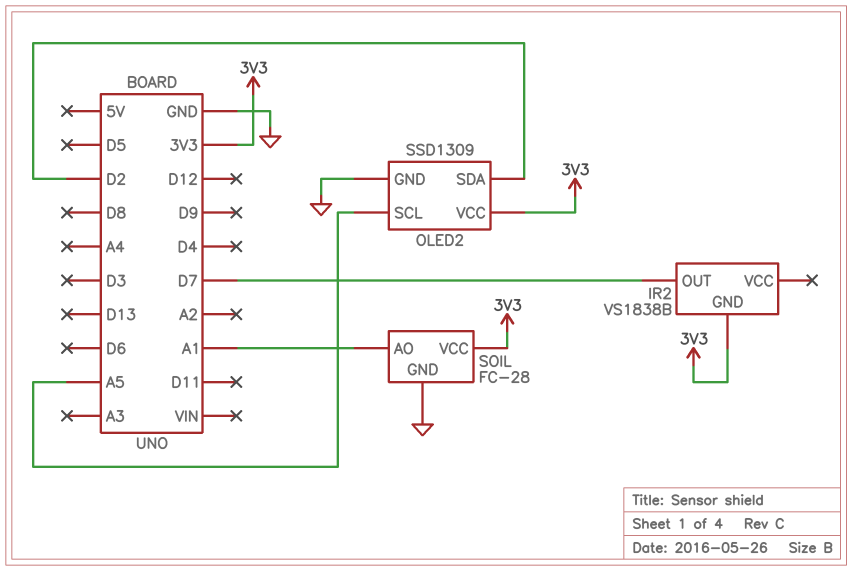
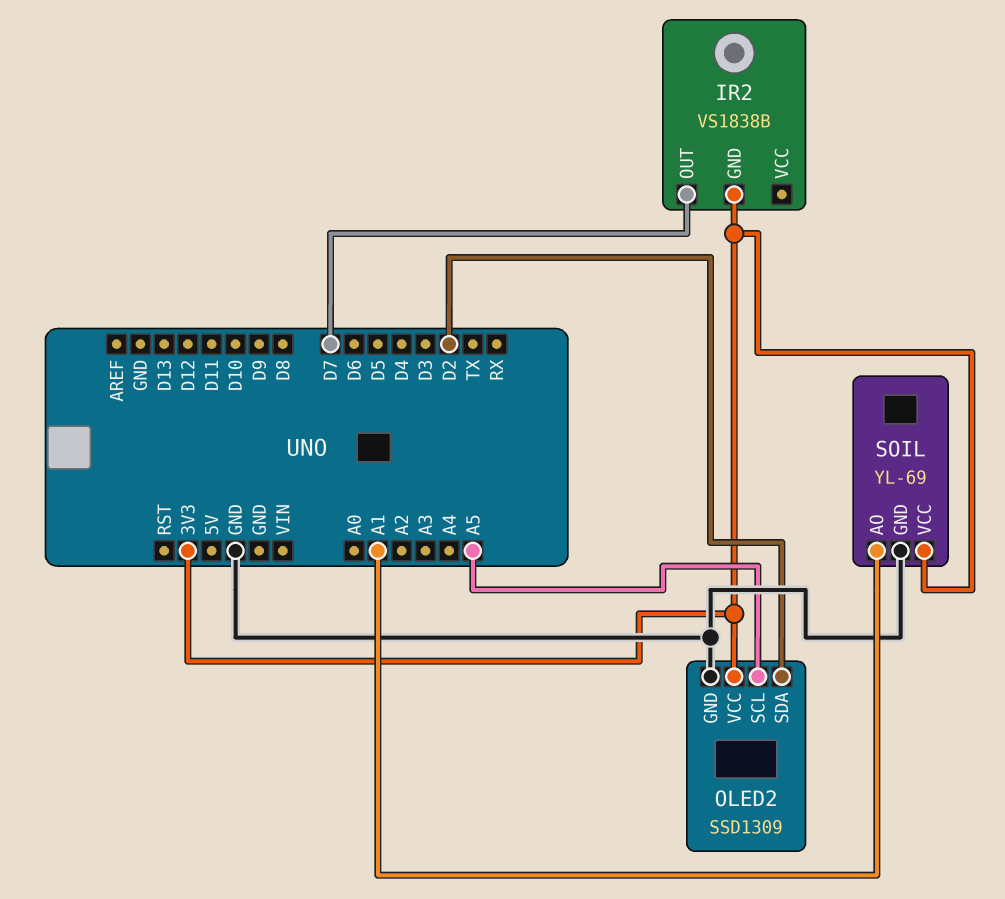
SOIL: FC-28 -> YL-69

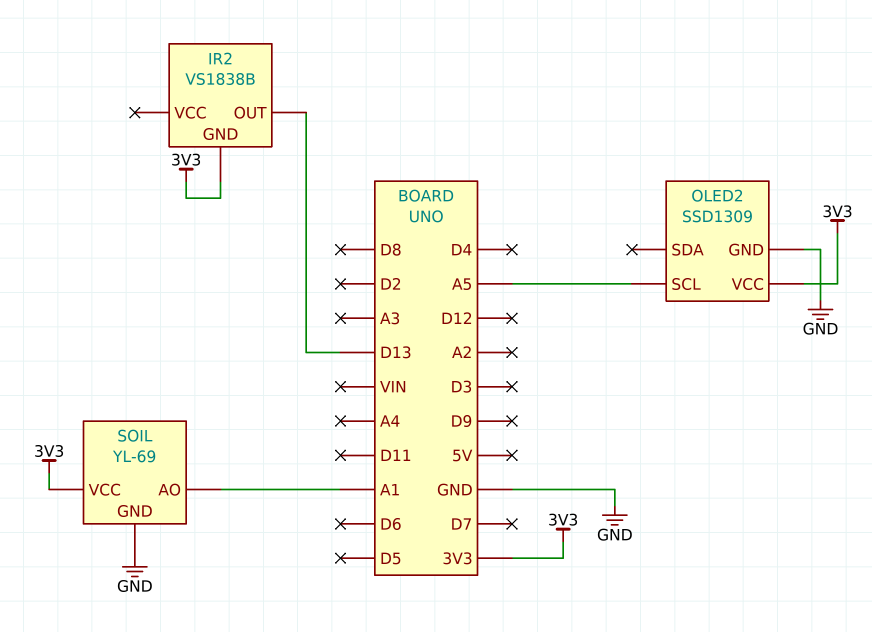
IR2 pin OUT: D7 -> D13
OLED2 pin SDA: D2 -> none

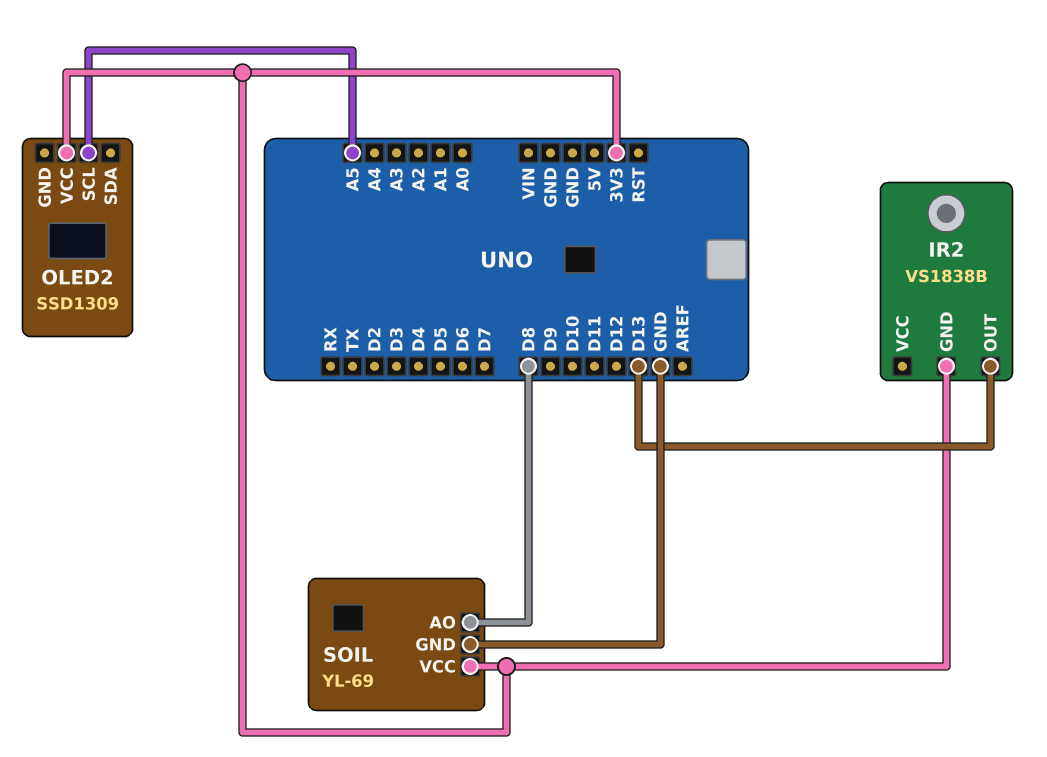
OLED2 pin GND: GND -> none
SOIL pin AO: A1 -> D8

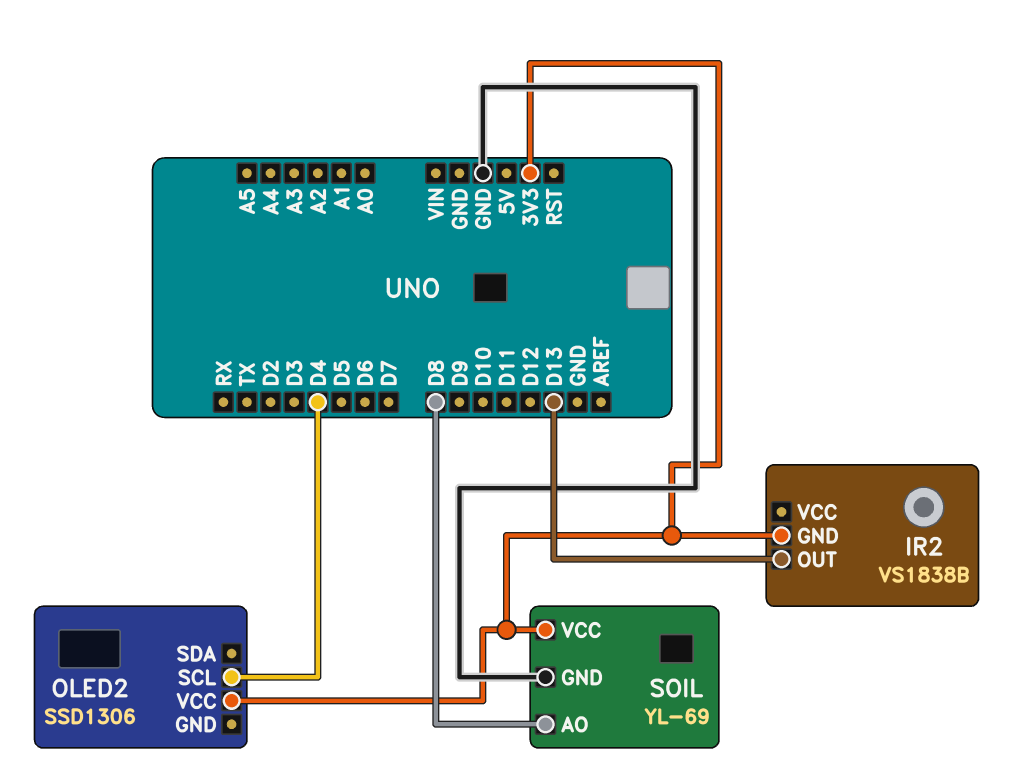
OLED2: SSD1309 -> SSD1306
OLED2 pin SCL: A5 -> D4

